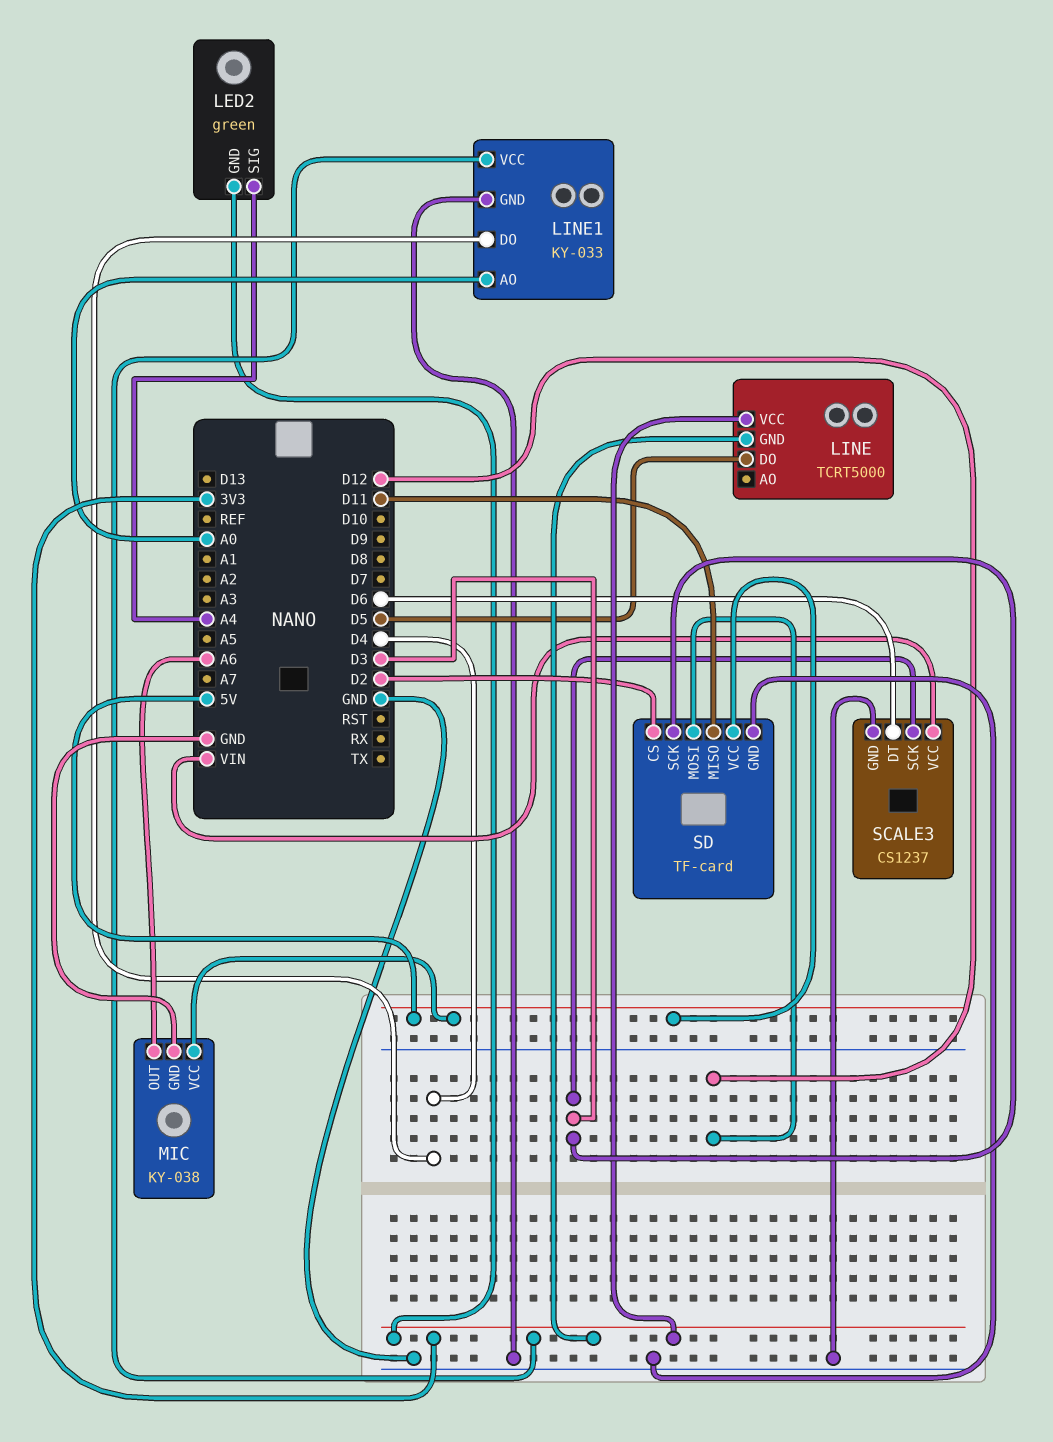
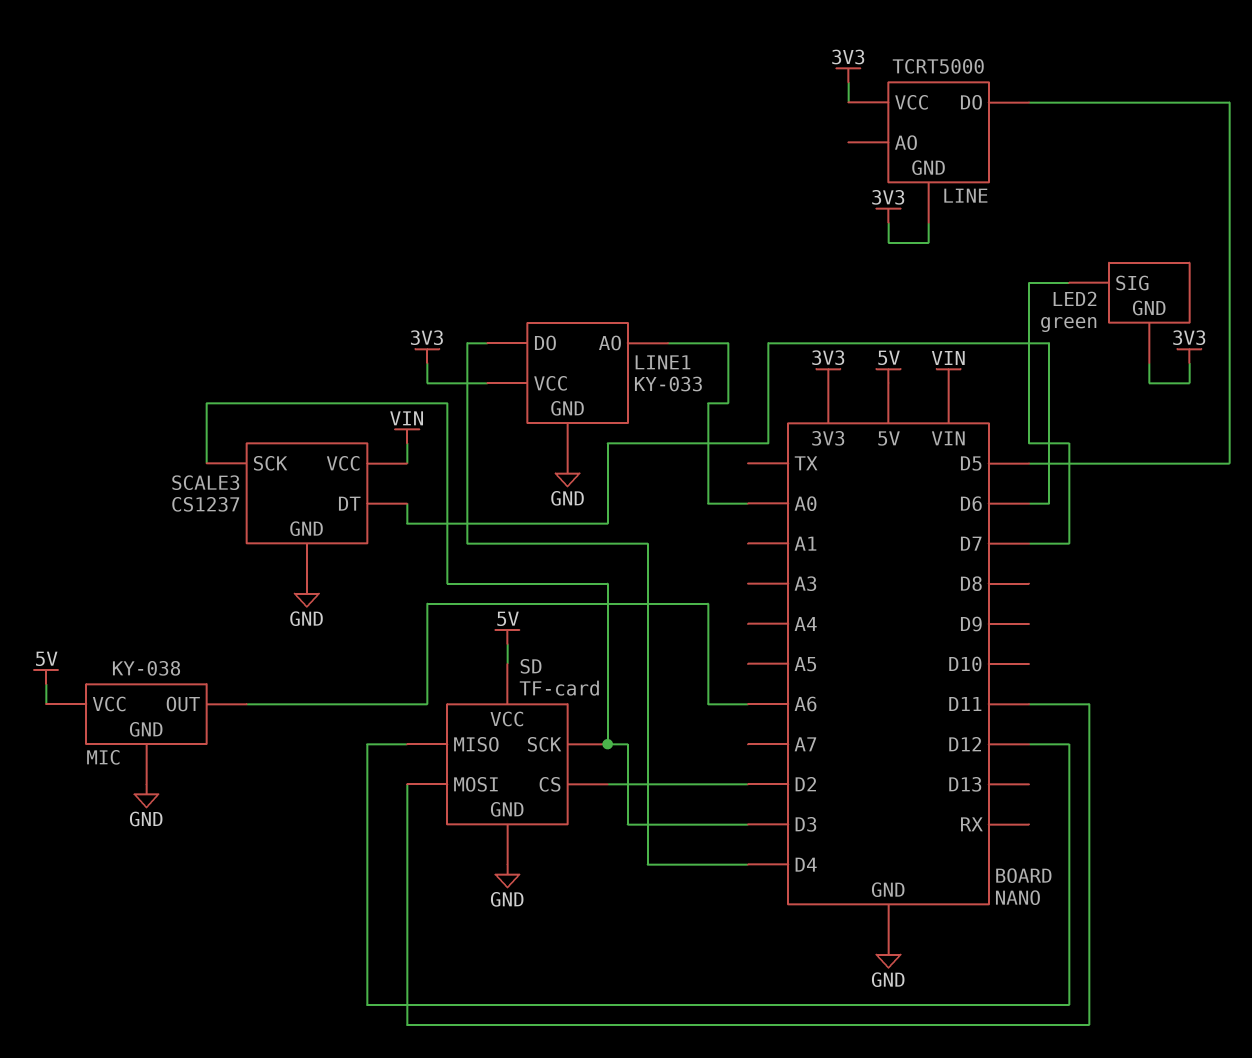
LED2 pin SIG: A4 -> D7
SD pin MISO: D11 -> D12
SD pin MOSI: D12 -> D11

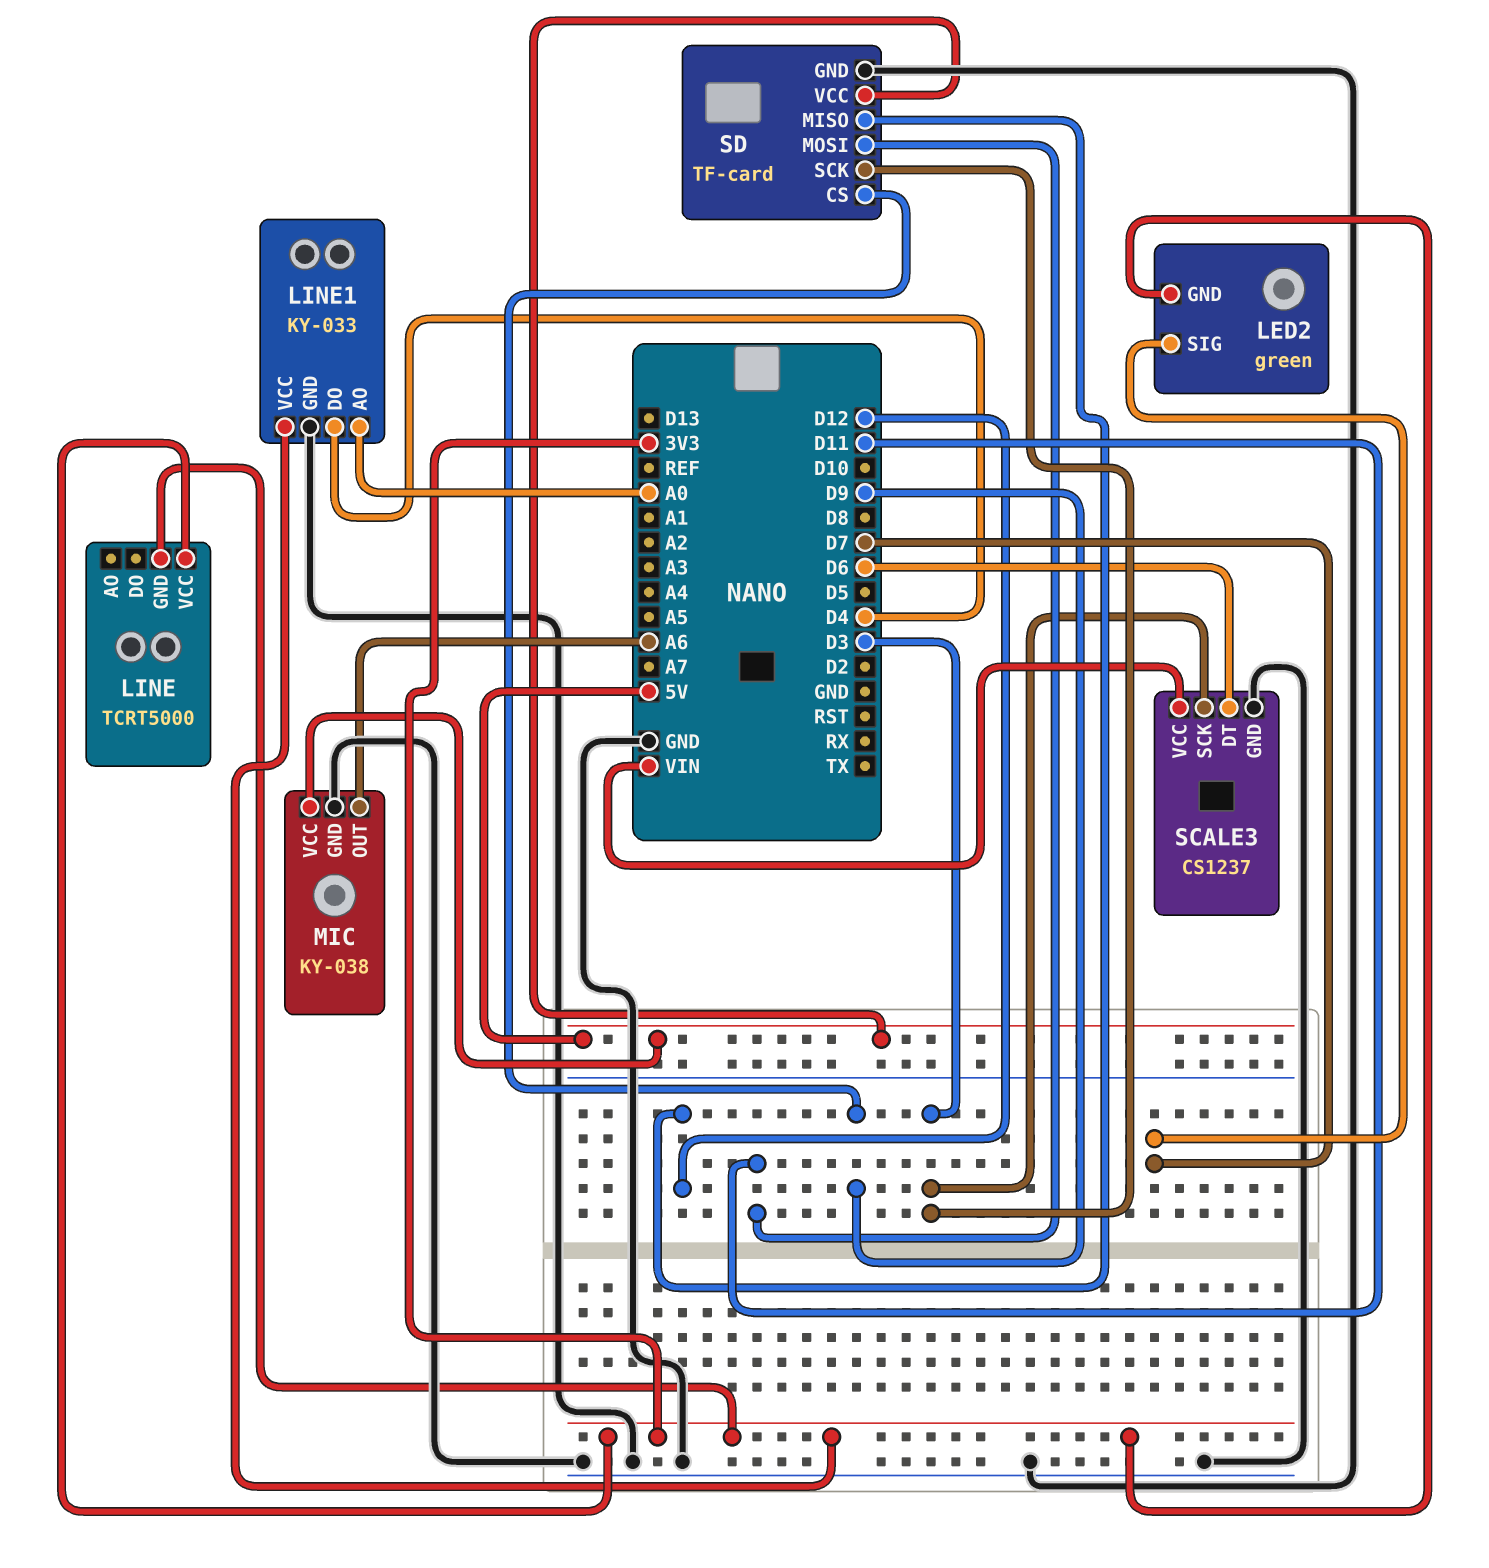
LINE pin DO: D5 -> none
SD pin CS: D2 -> D9

